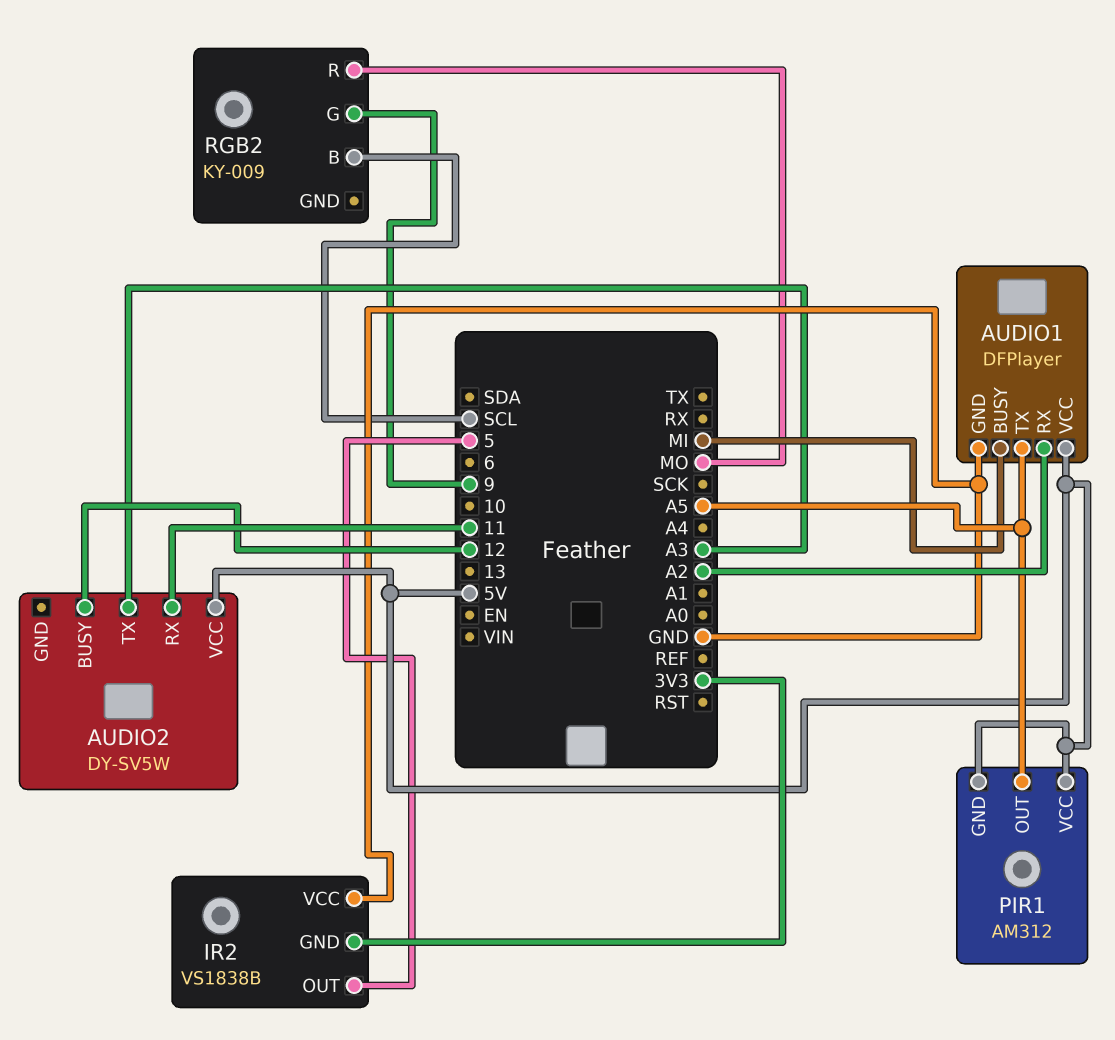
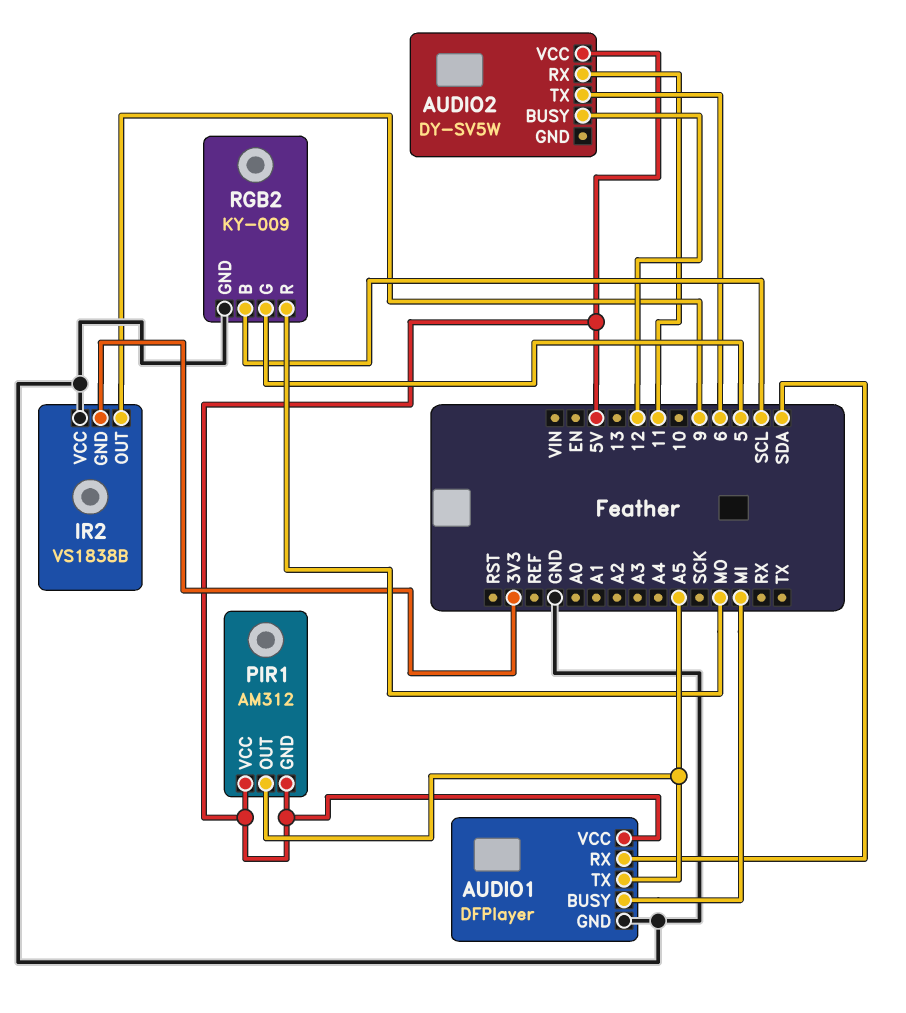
AUDIO1 pin RX: A2 -> SDA
AUDIO2 pin TX: A3 -> 6
IR2 pin OUT: 5 -> 9
RGB2 pin G: 9 -> 5
RGB2 pin GND: none -> GND

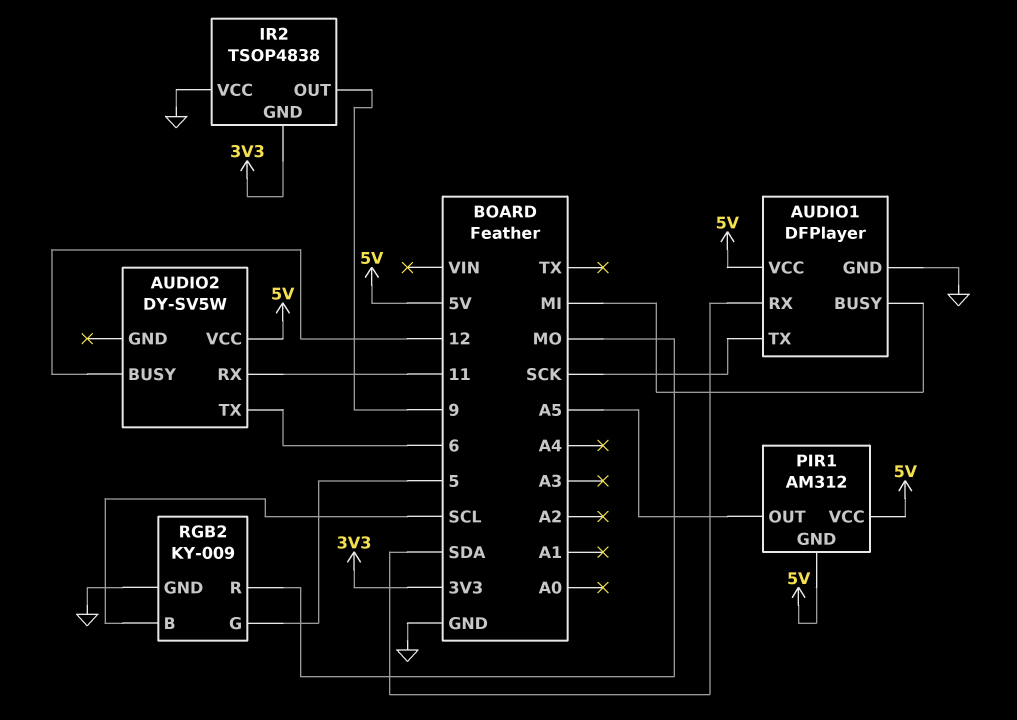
AUDIO1 pin TX: A5 -> SCK
IR2: VS1838B -> TSOP4838

